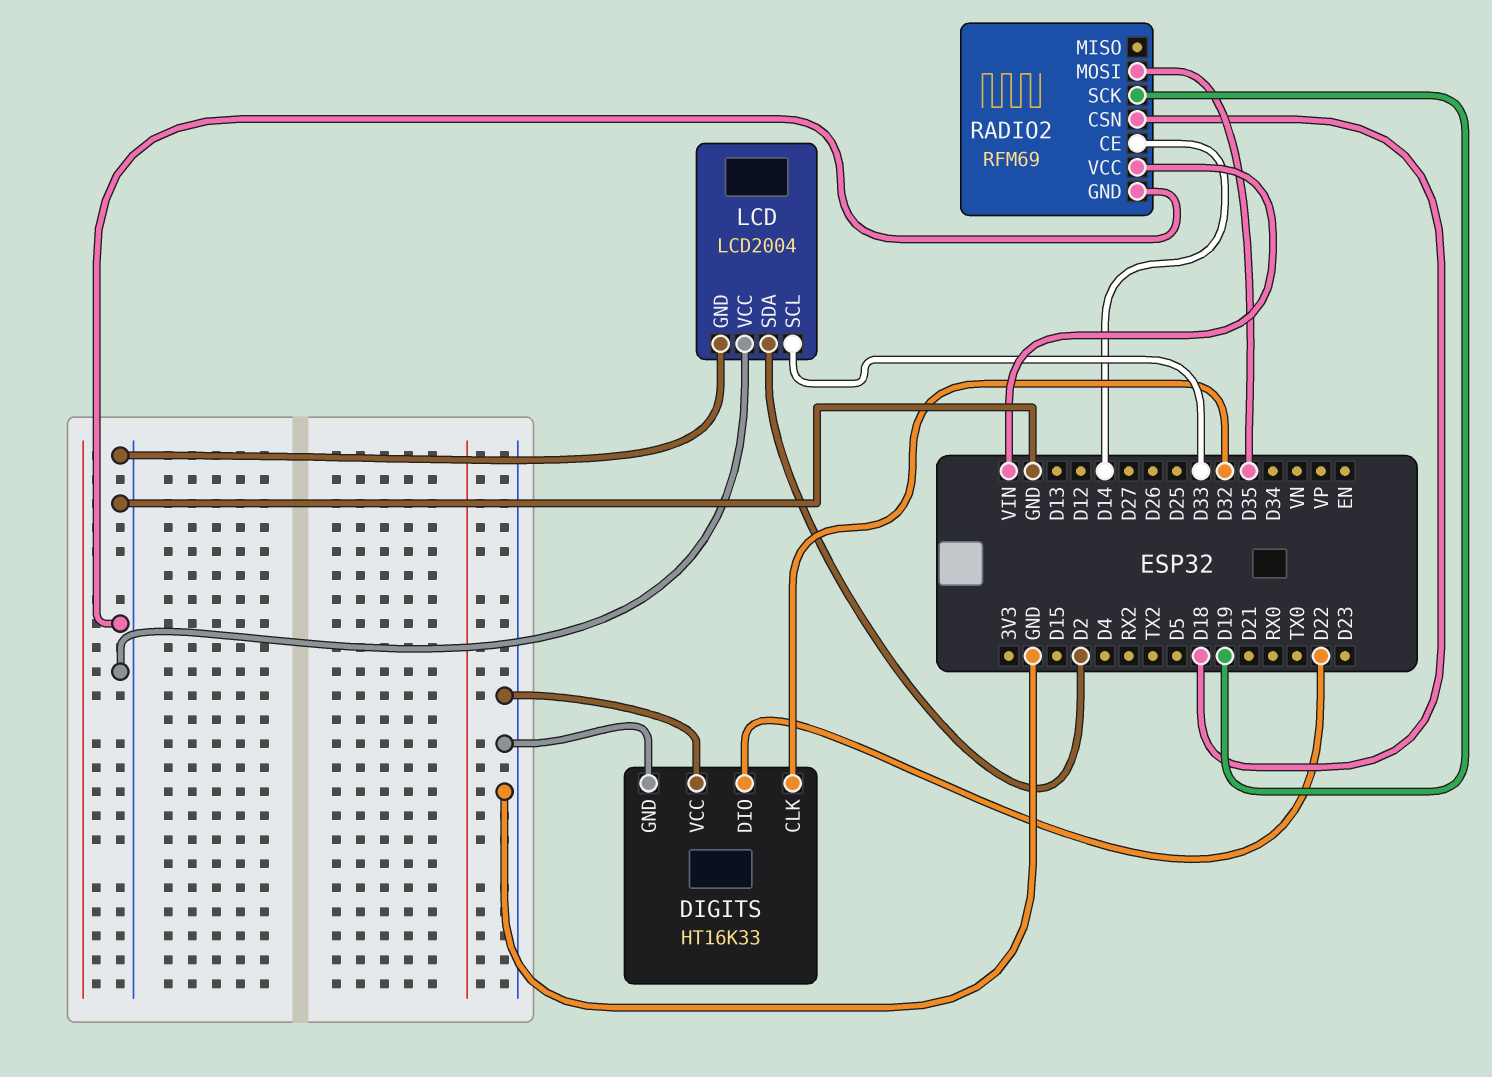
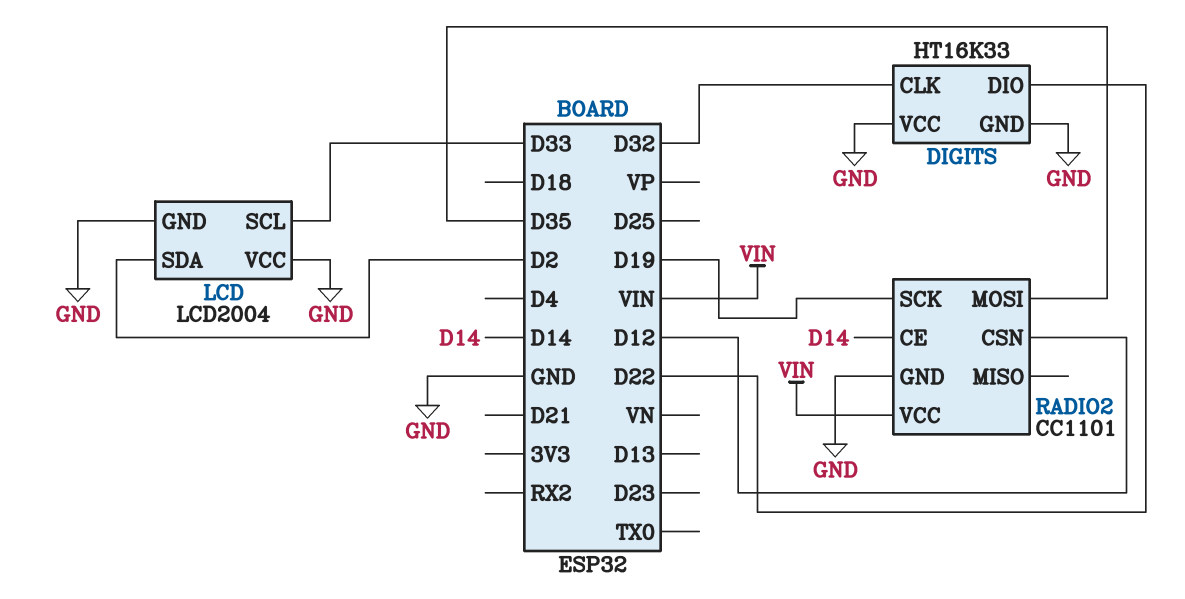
RADIO2: RFM69 -> CC1101
RADIO2 pin CSN: D18 -> D12

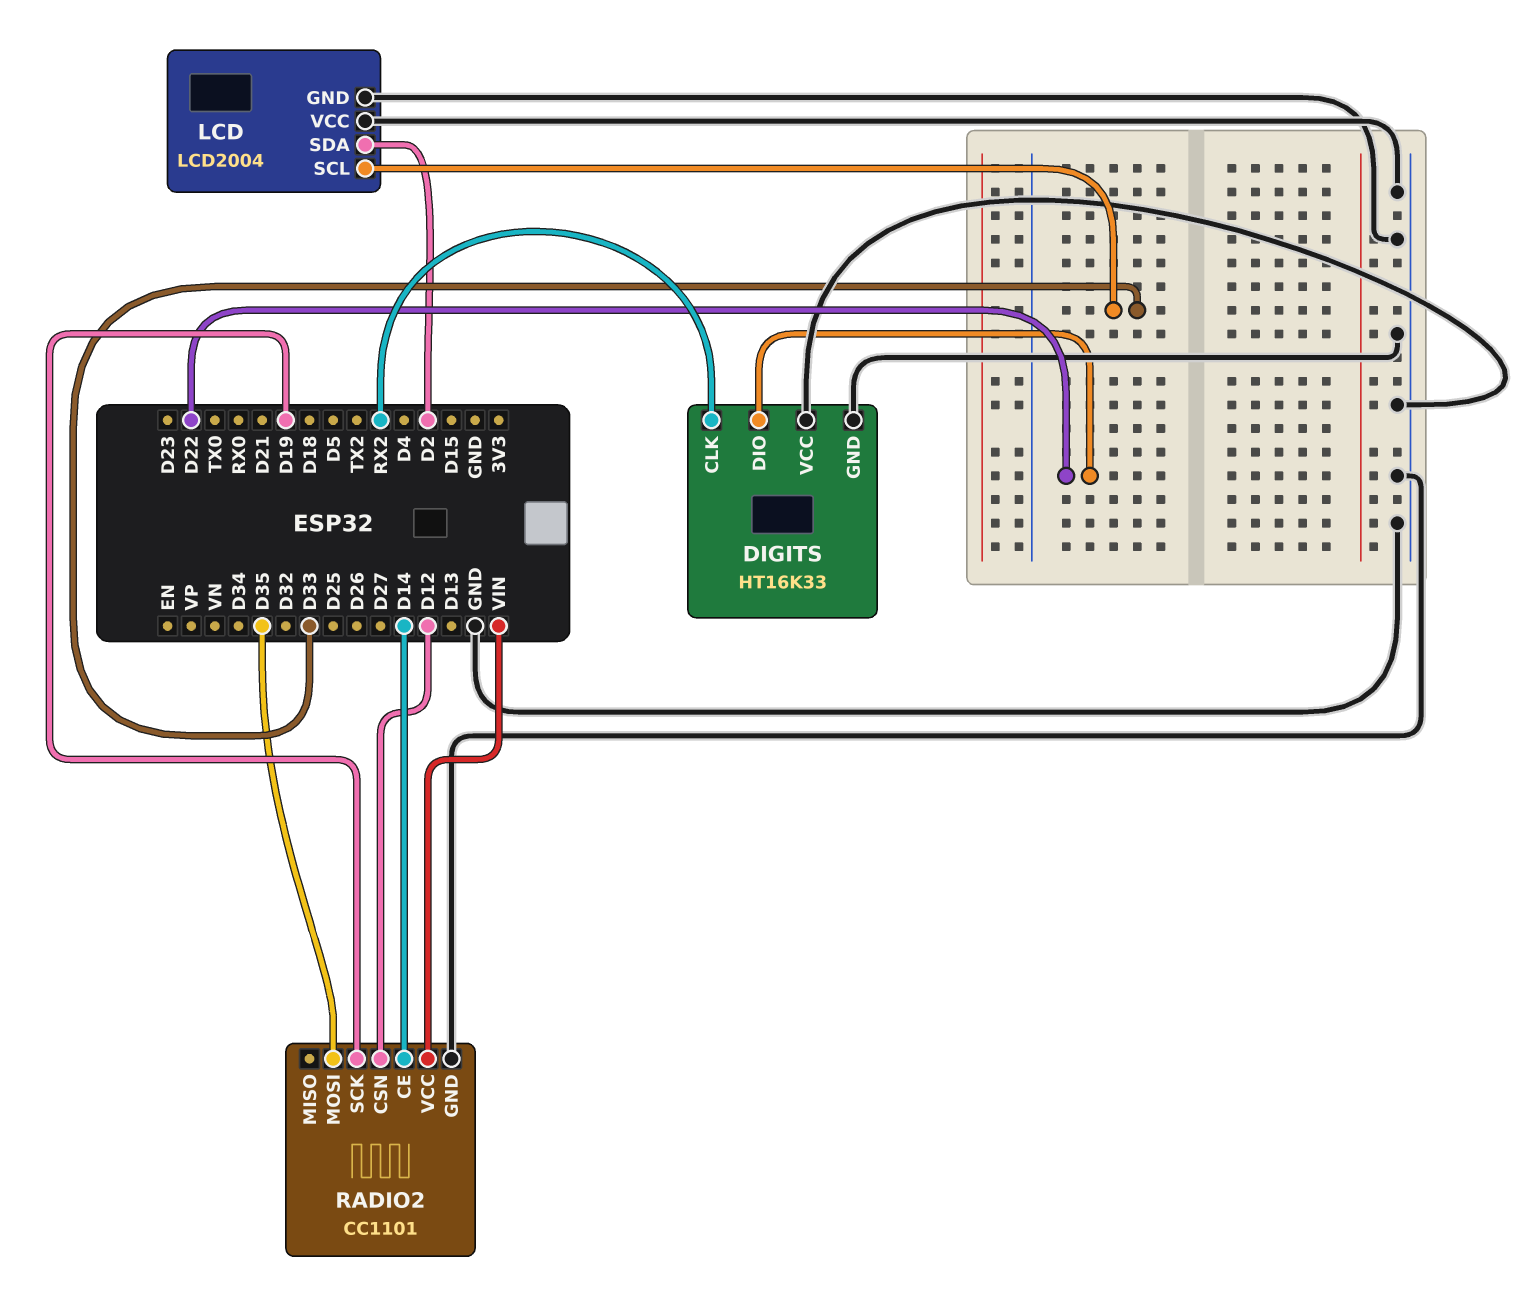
DIGITS pin CLK: D32 -> RX2

